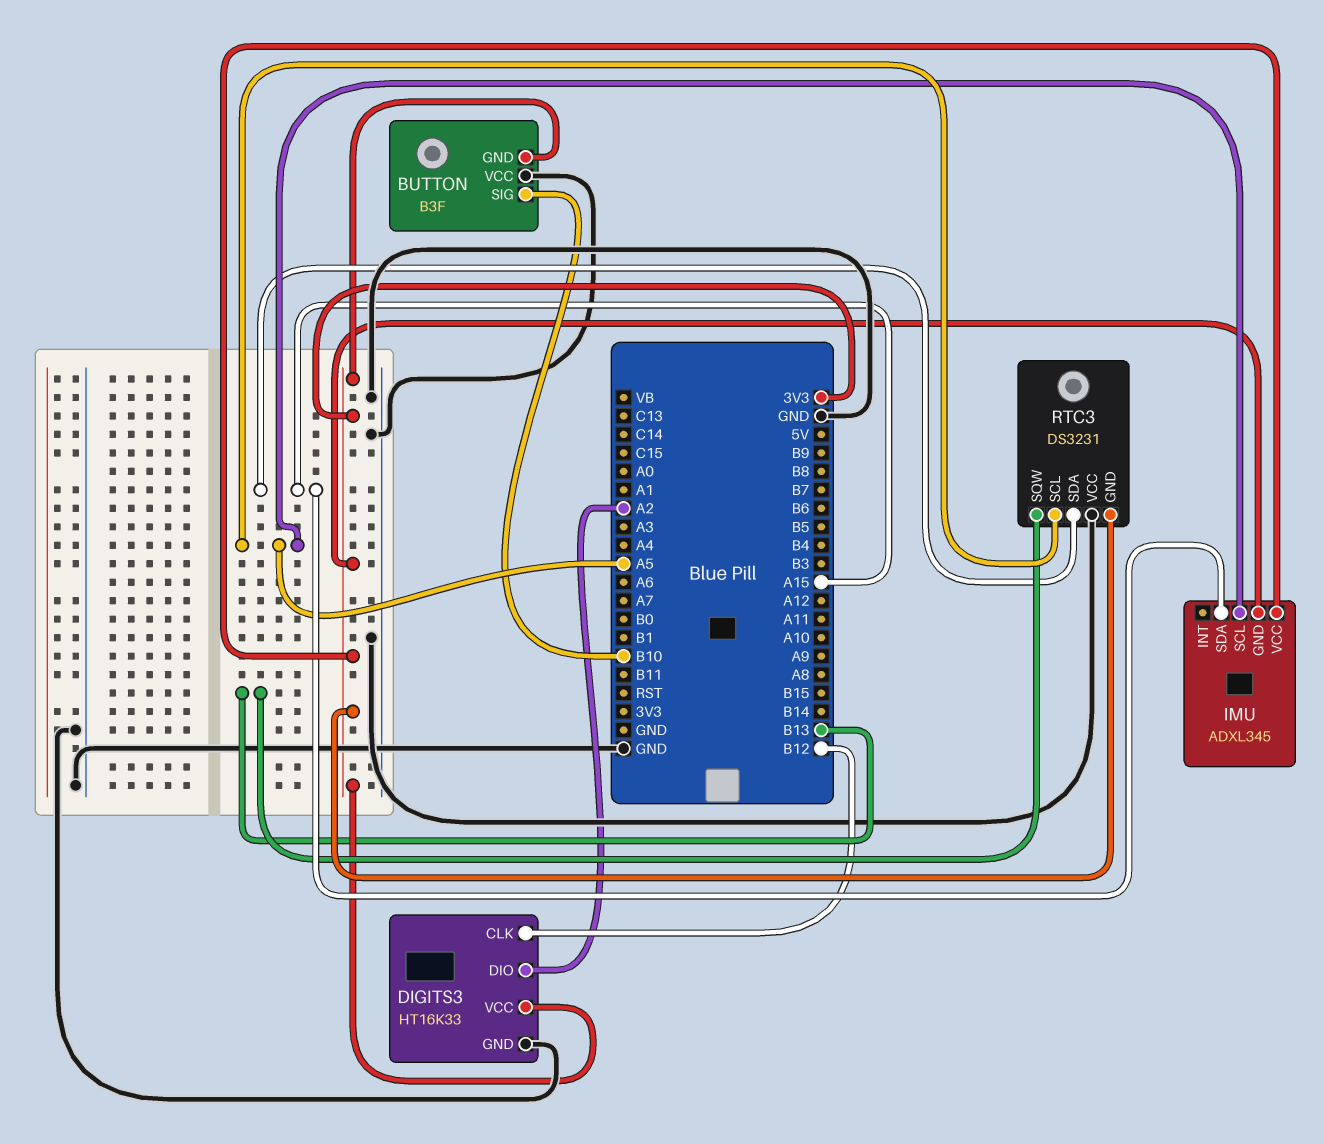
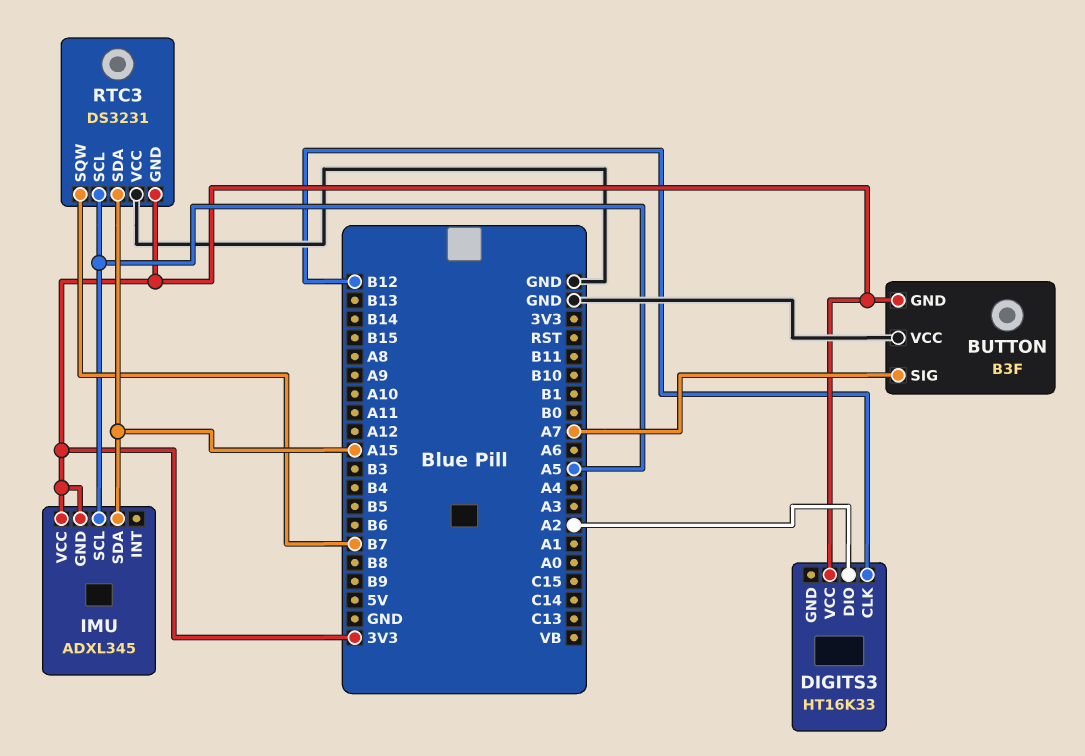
BUTTON pin SIG: B10 -> A7
DIGITS3 pin GND: GND -> none
RTC3 pin SQW: B13 -> B7

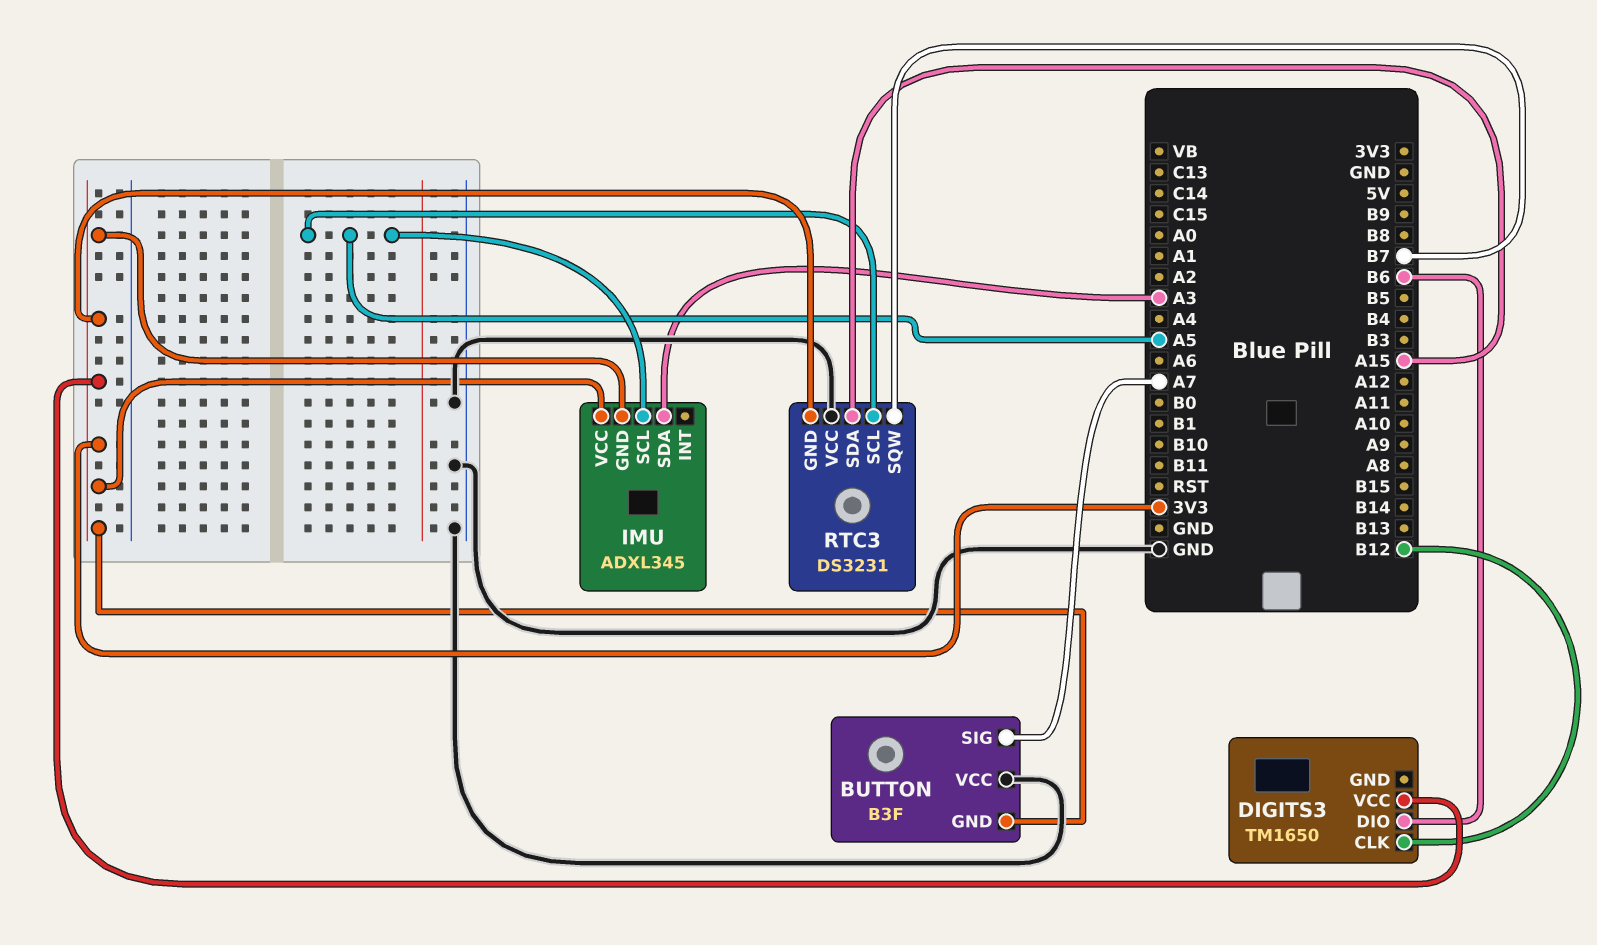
DIGITS3: HT16K33 -> TM1650
DIGITS3 pin DIO: A2 -> B6
IMU pin SDA: A15 -> A3

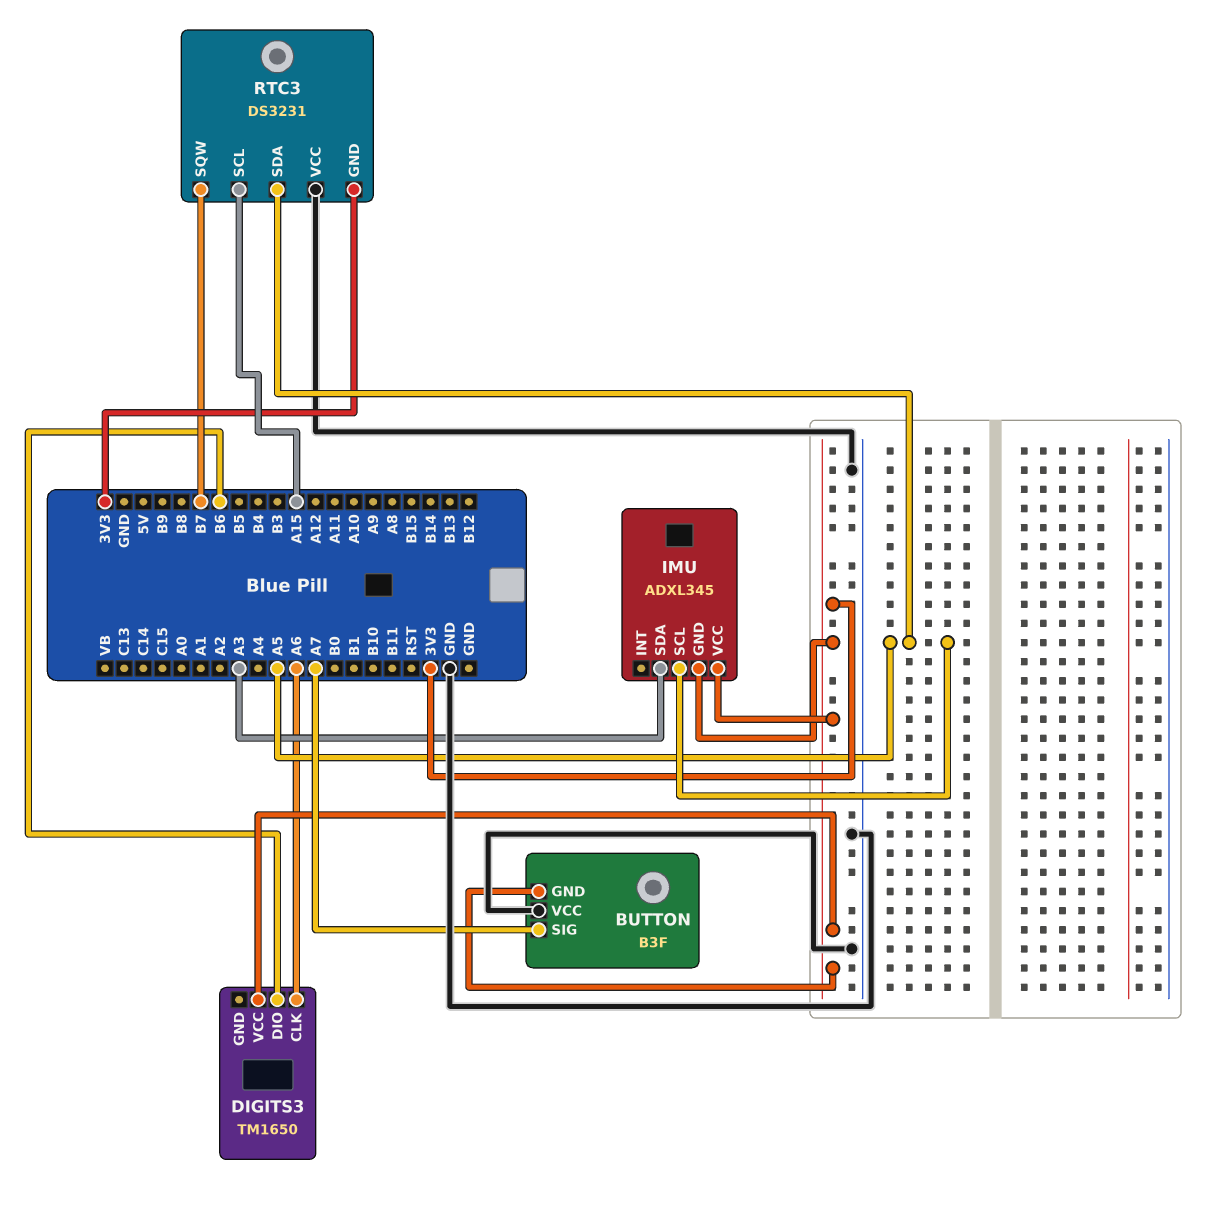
DIGITS3 pin CLK: B12 -> A6
RTC3 pin SCL: A5 -> A15
RTC3 pin SDA: A15 -> A5

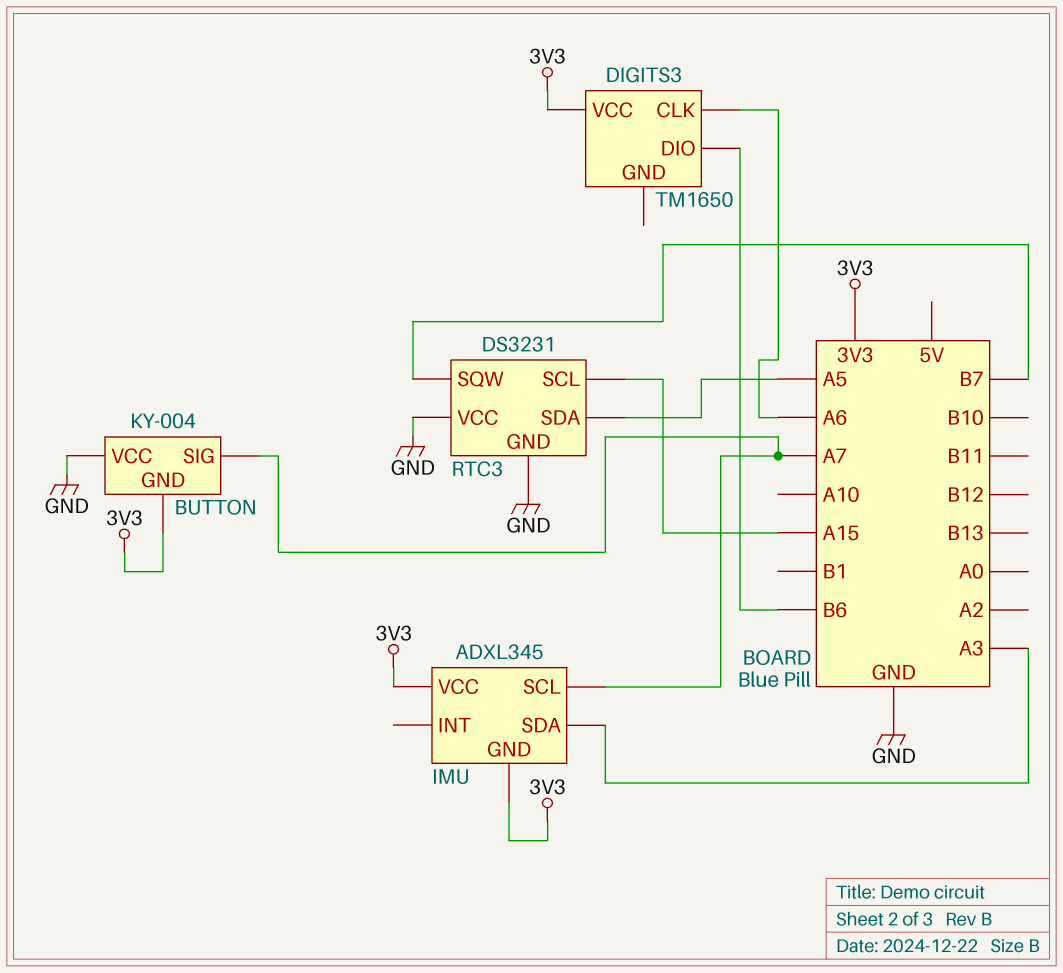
BUTTON: B3F -> KY-004
IMU pin SCL: A5 -> A7
RTC3 pin GND: 3V3 -> GND

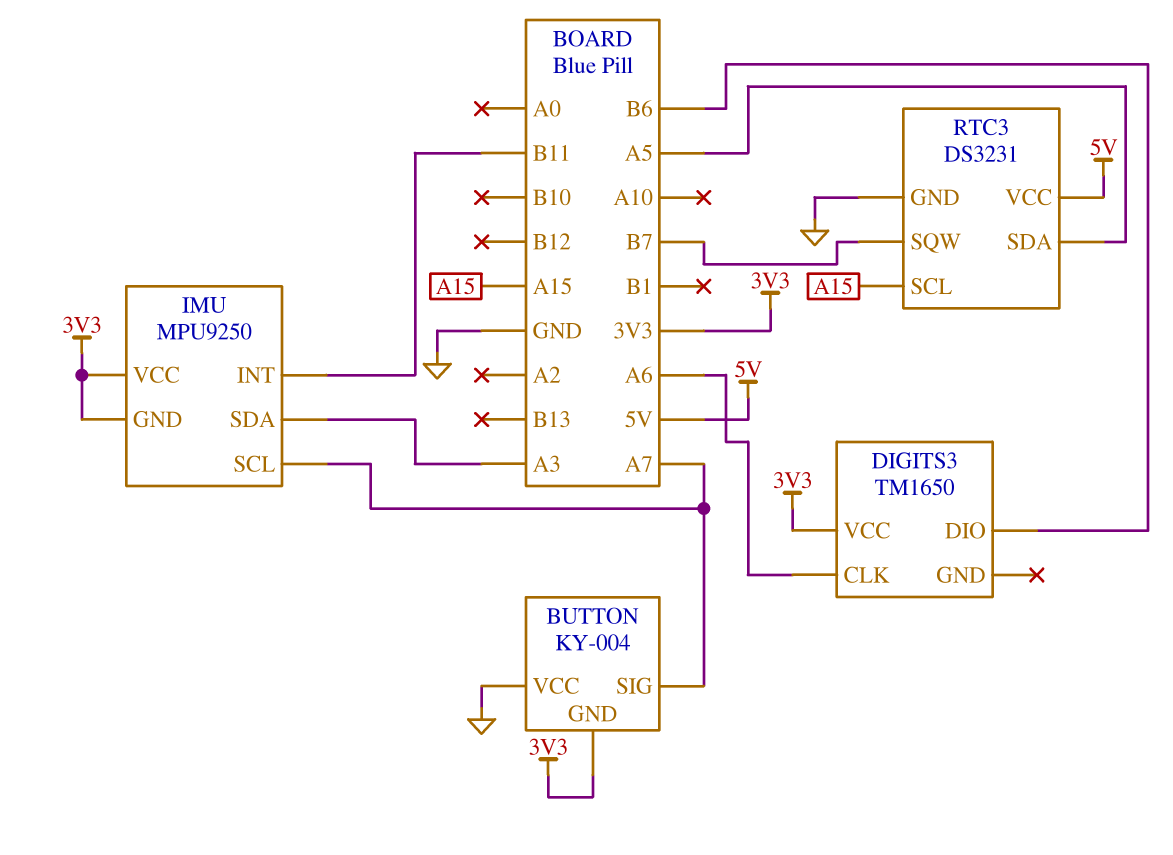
IMU: ADXL345 -> MPU9250
IMU pin INT: none -> B11
RTC3 pin VCC: GND -> 5V

